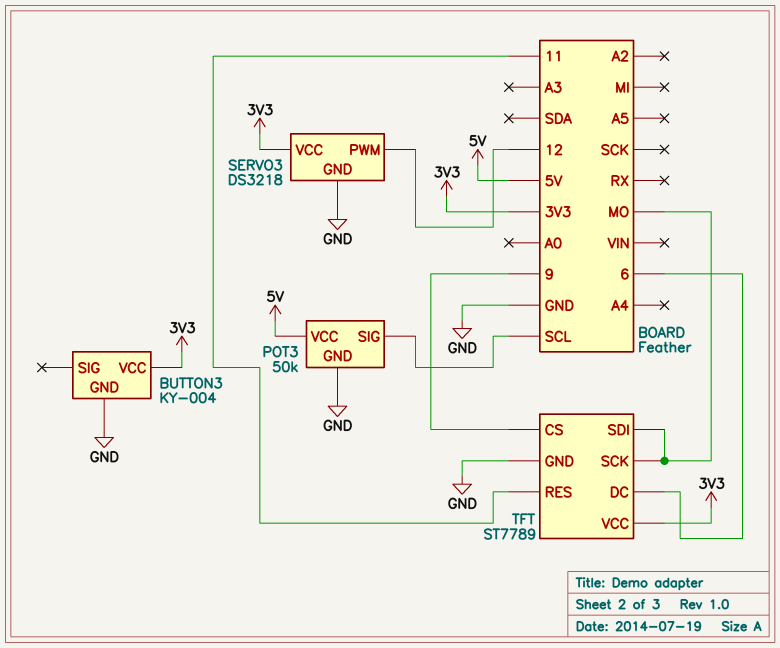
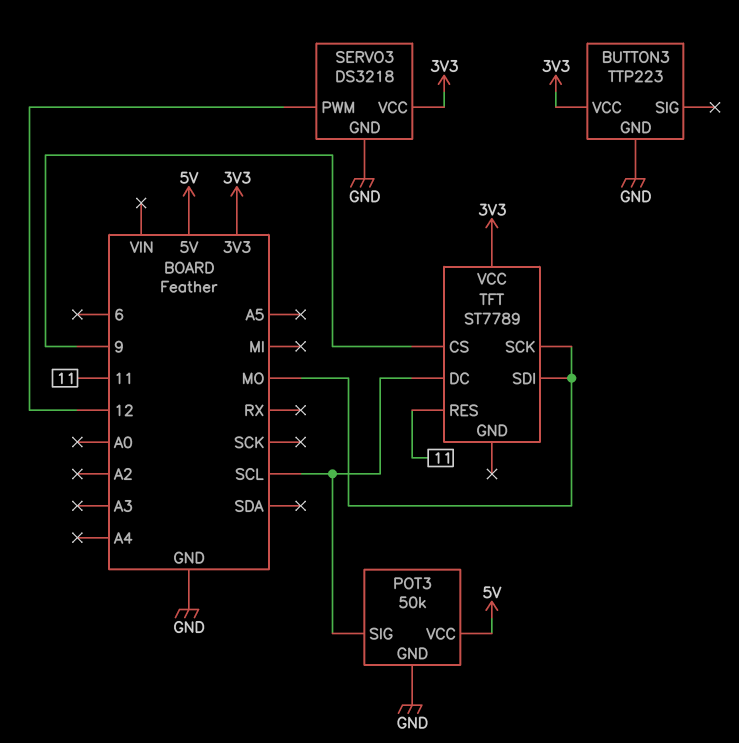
BUTTON3: KY-004 -> TTP223
TFT pin DC: 6 -> SCL
TFT pin GND: GND -> none

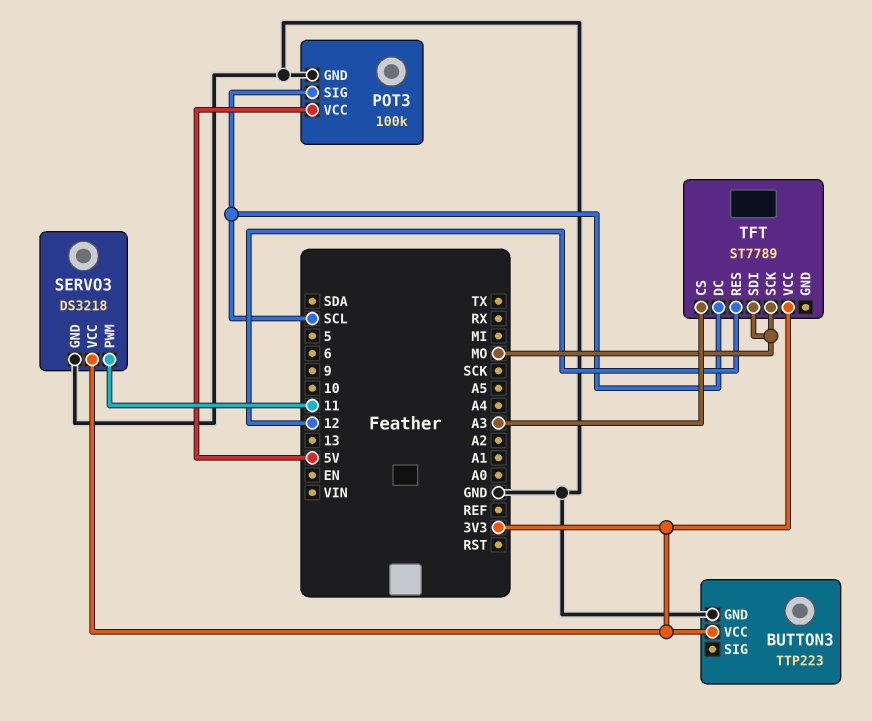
POT3: 50k -> 100k
SERVO3 pin PWM: 12 -> 11
TFT pin CS: 9 -> A3
TFT pin RES: 11 -> 12

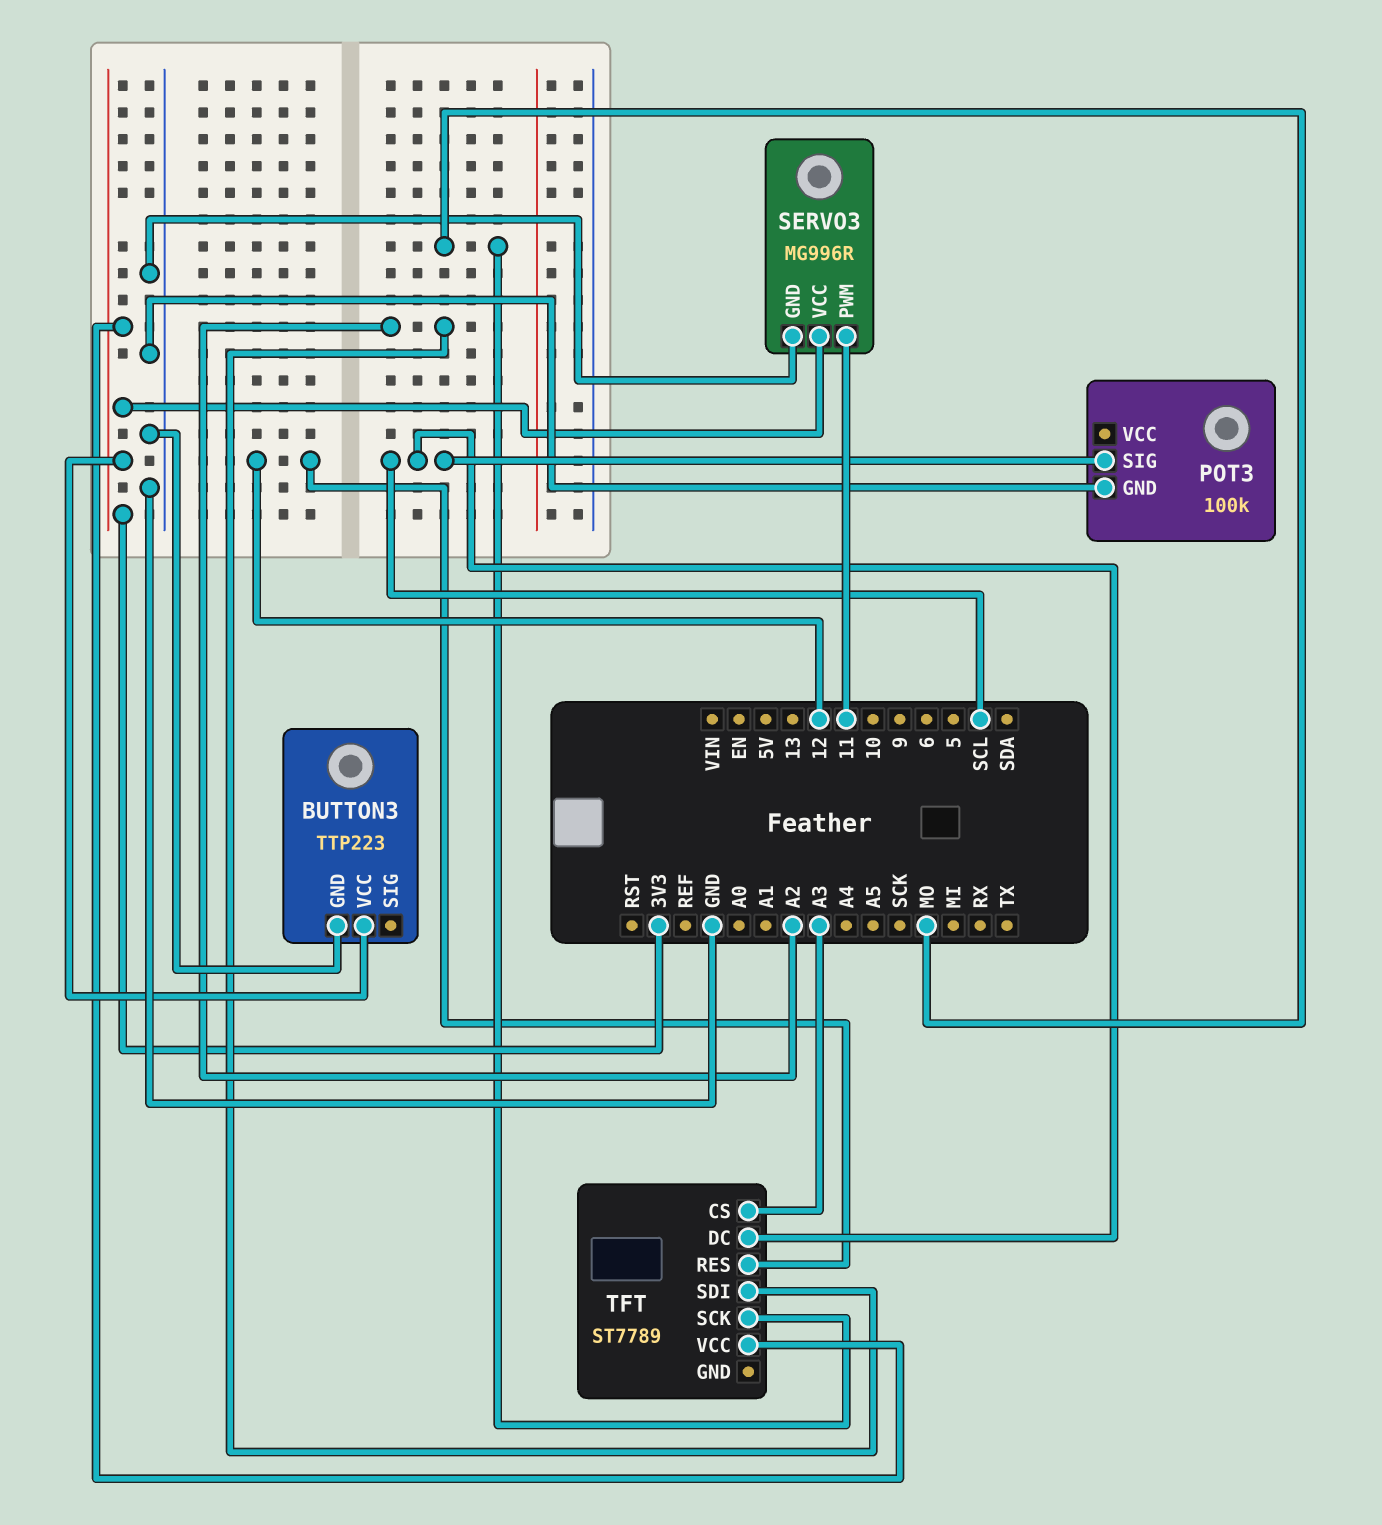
POT3 pin VCC: 5V -> none
SERVO3: DS3218 -> MG996R
TFT pin SDI: MO -> A2

